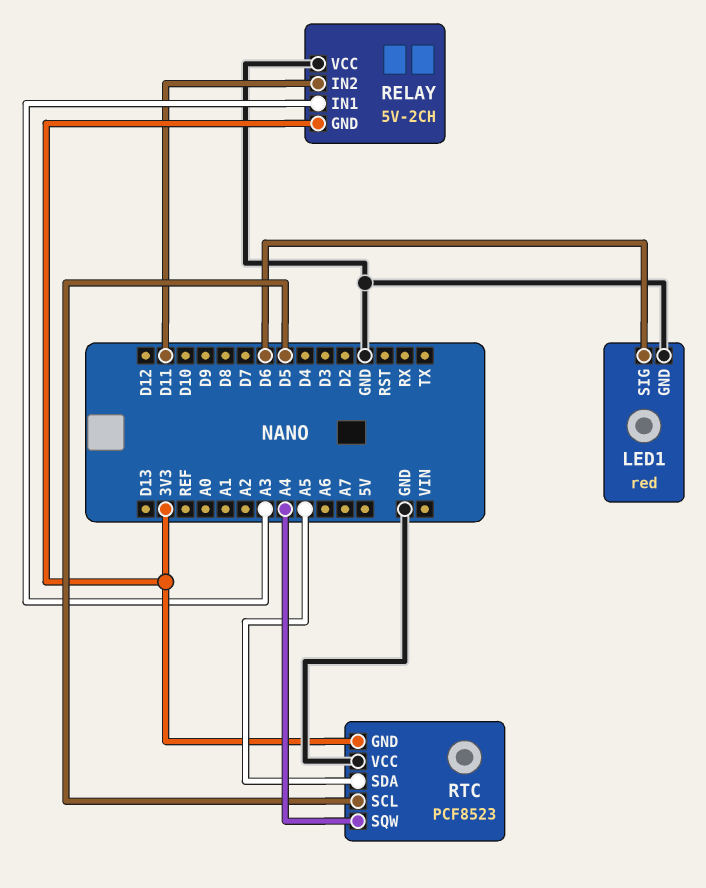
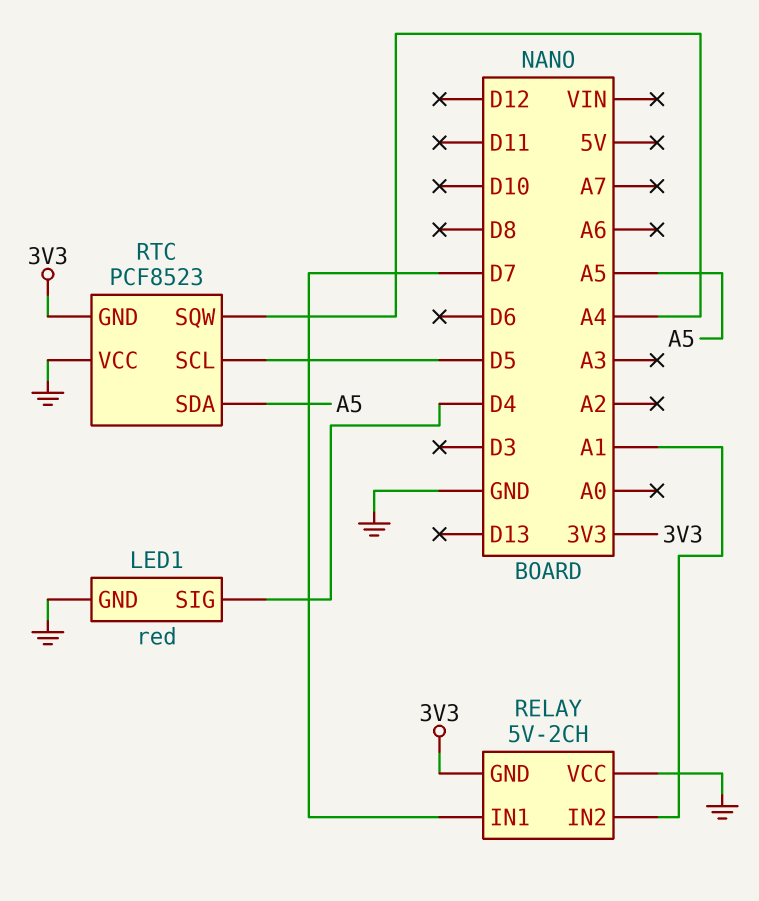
LED1 pin SIG: D6 -> D4
RELAY pin IN1: A3 -> D7
RELAY pin IN2: D11 -> A1

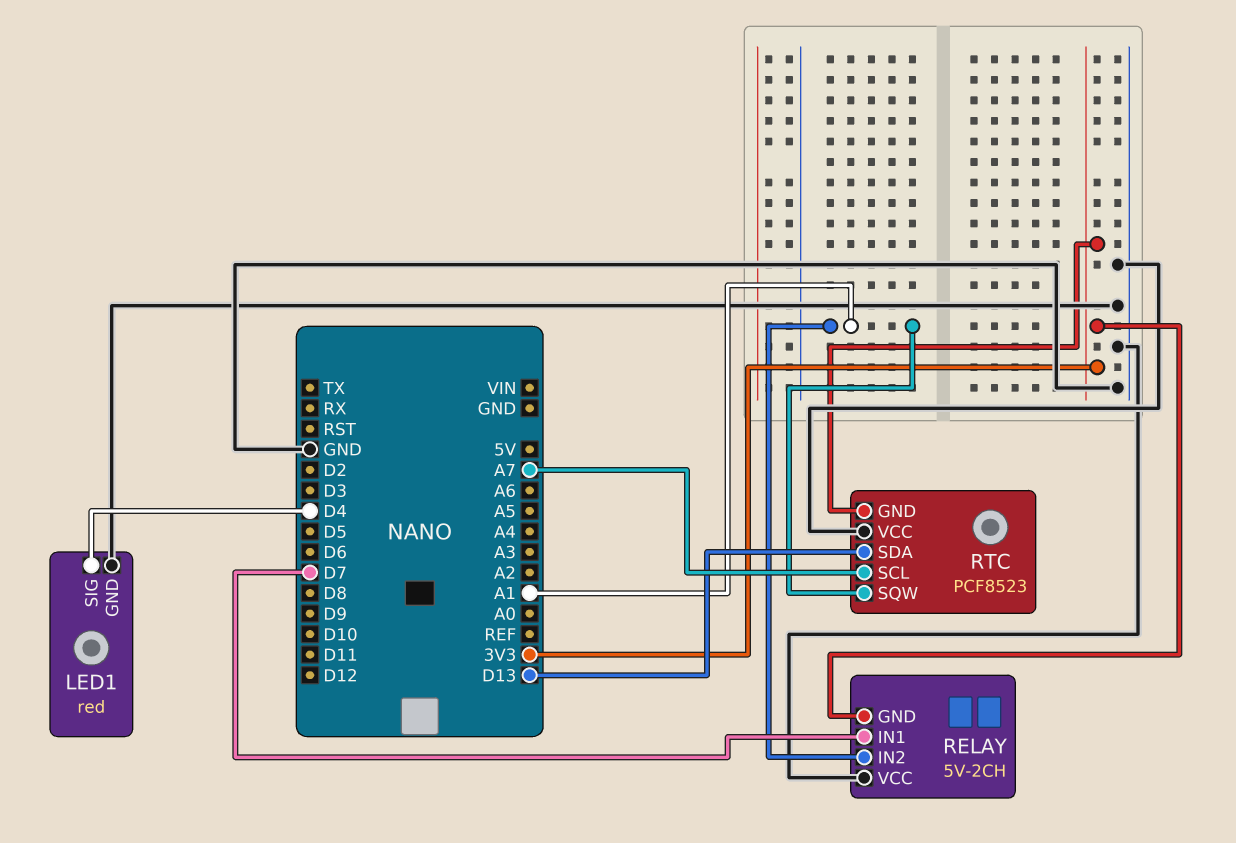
RTC pin SCL: D5 -> A7
RTC pin SDA: A5 -> D13
RTC pin SQW: A4 -> A1

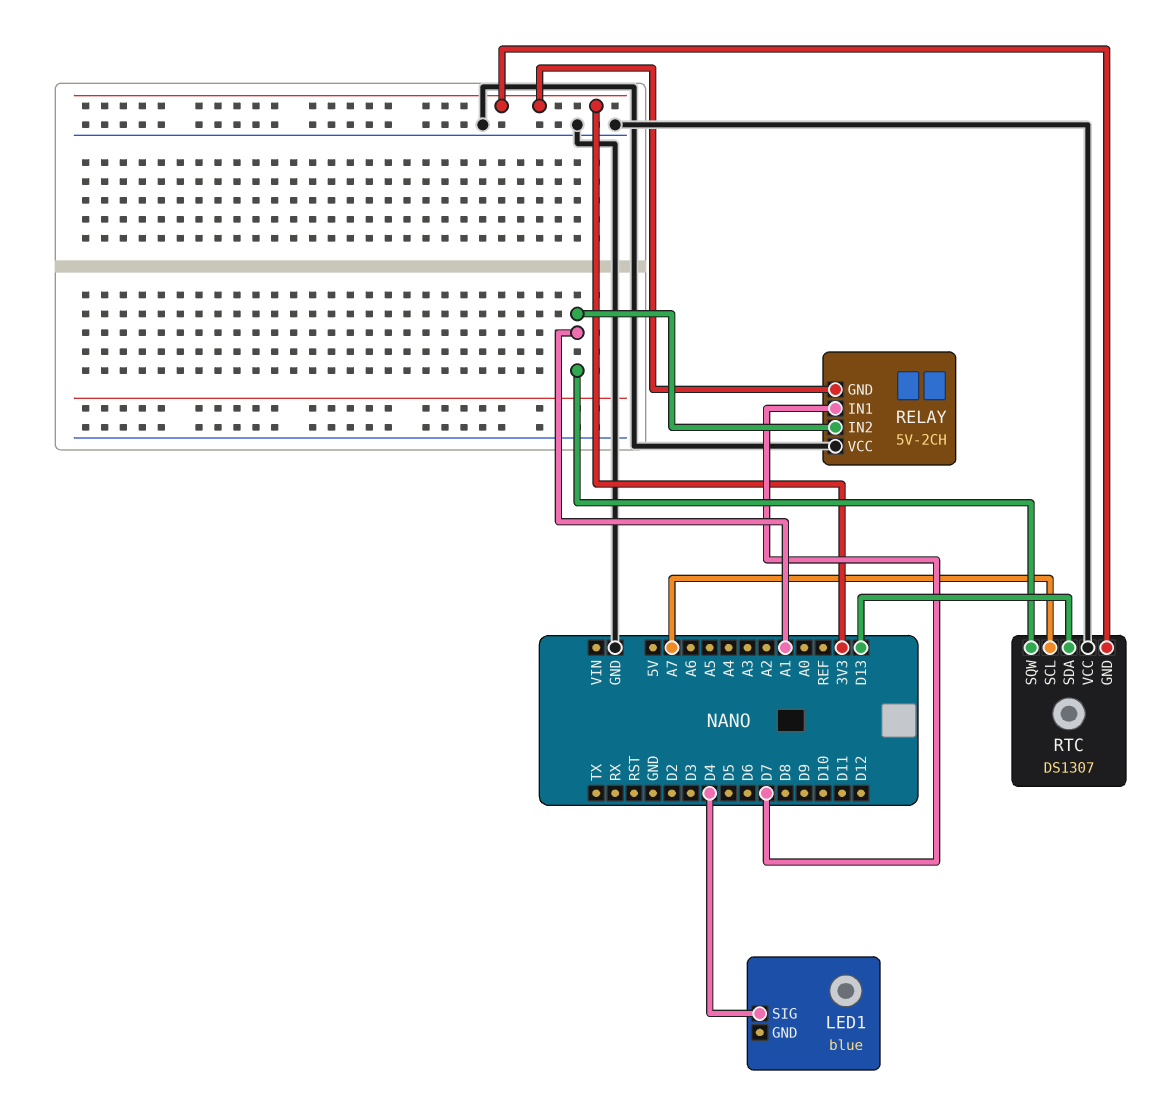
LED1: red -> blue
LED1 pin GND: GND -> none
RTC: PCF8523 -> DS1307

